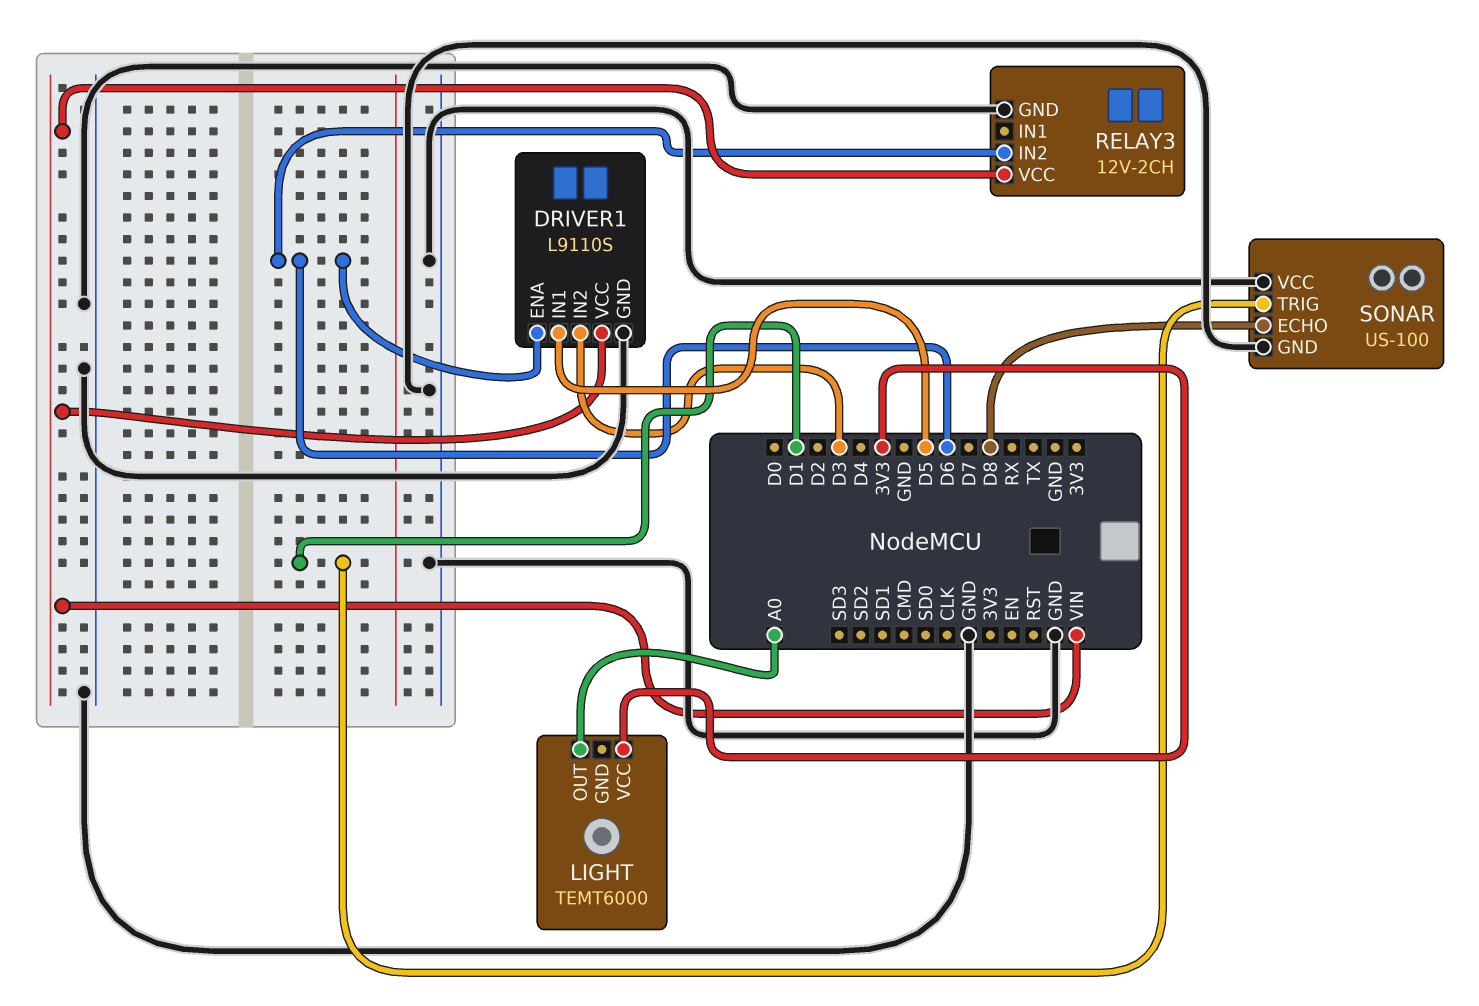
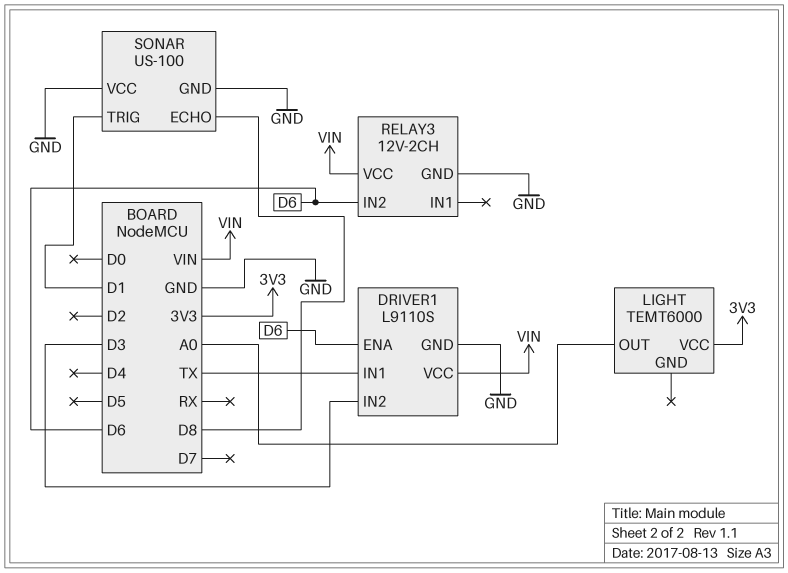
DRIVER1 pin IN1: D5 -> TX

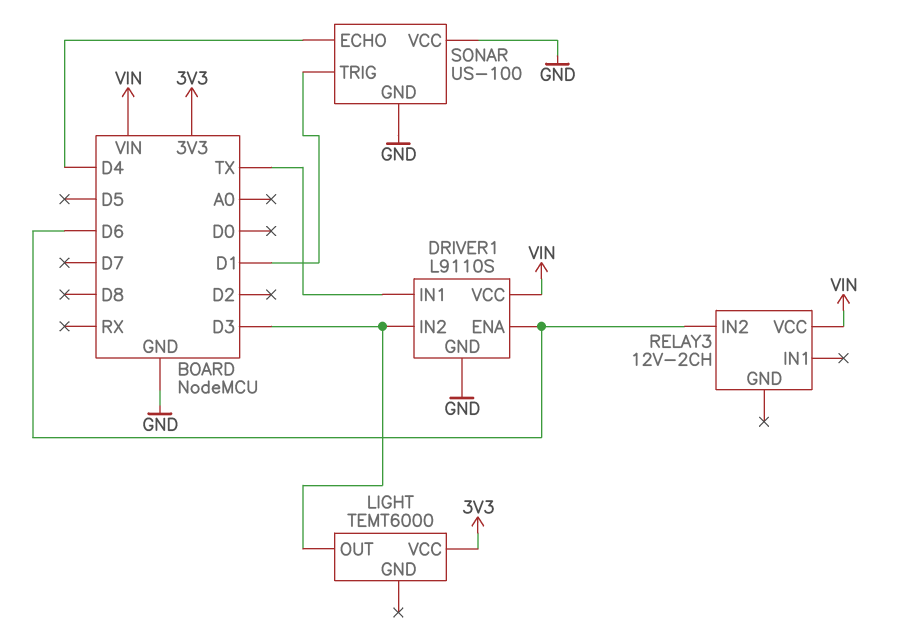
LIGHT pin OUT: A0 -> D3
RELAY3 pin GND: GND -> none
SONAR pin ECHO: D8 -> D4

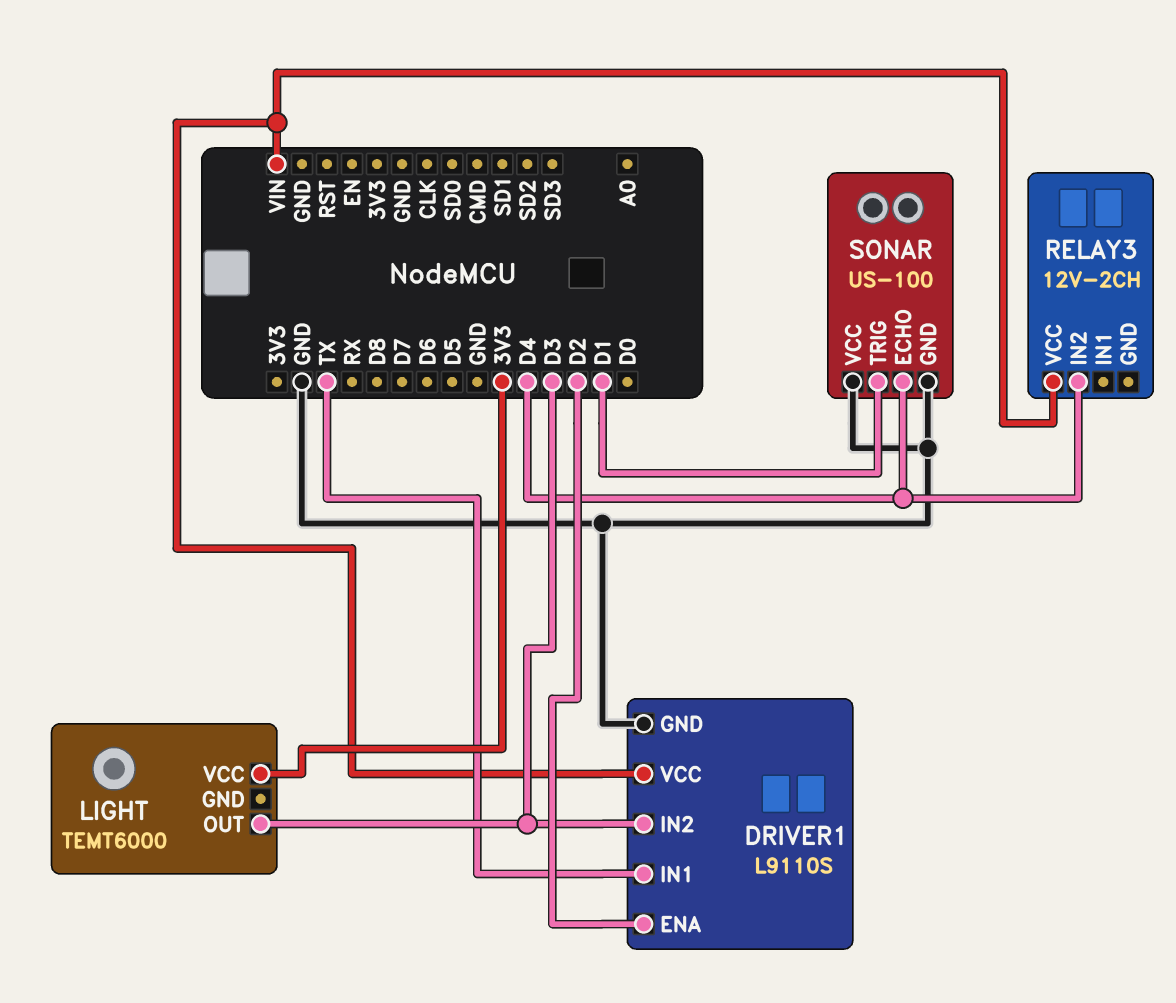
DRIVER1 pin ENA: D6 -> D2
RELAY3 pin IN2: D6 -> D4

